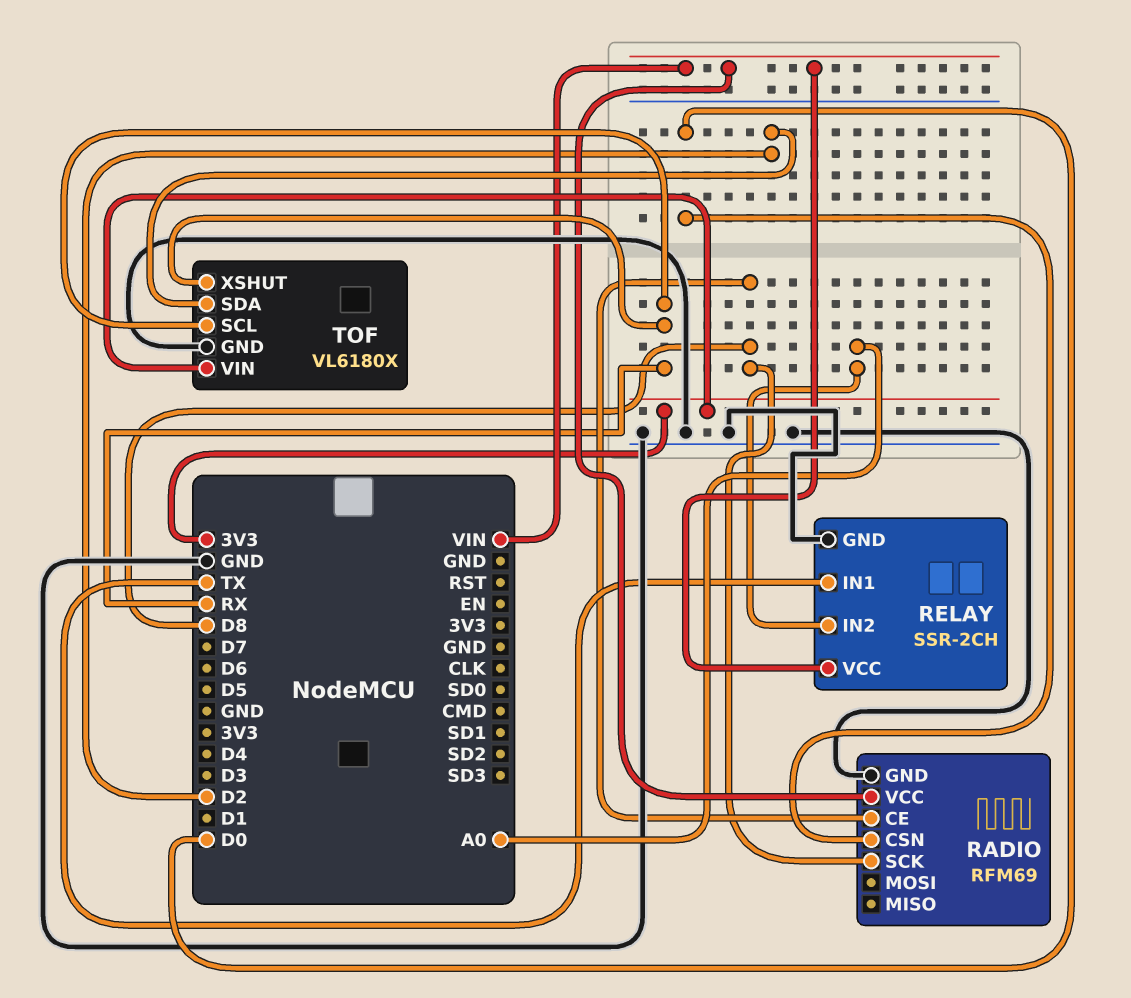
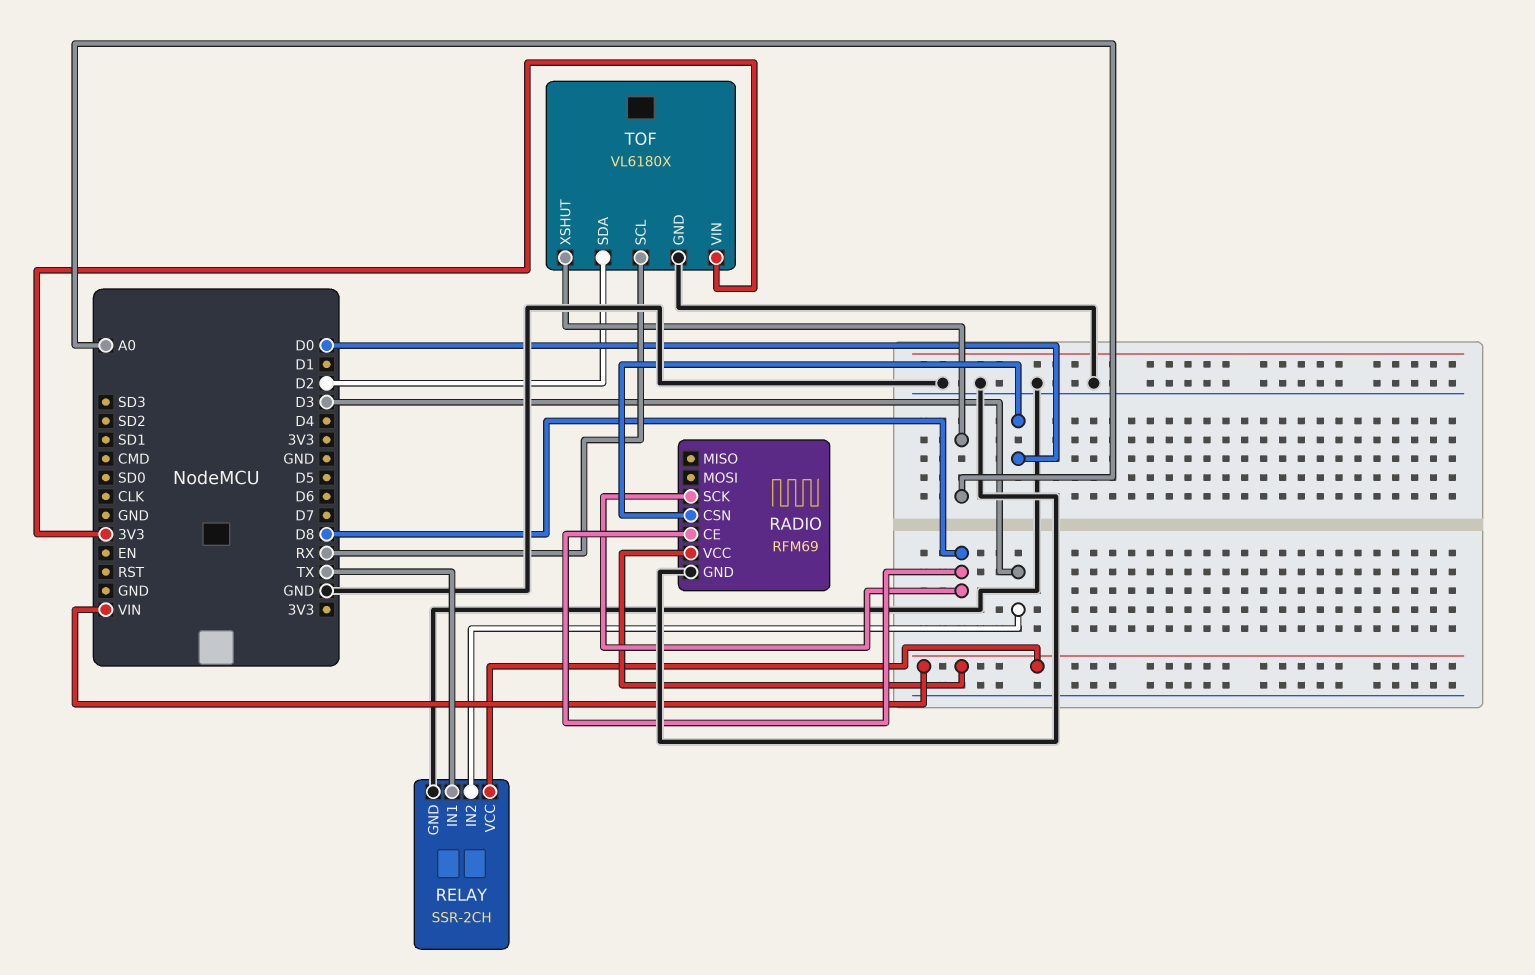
RELAY pin IN2: A0 -> D3
TOF pin XSHUT: RX -> A0

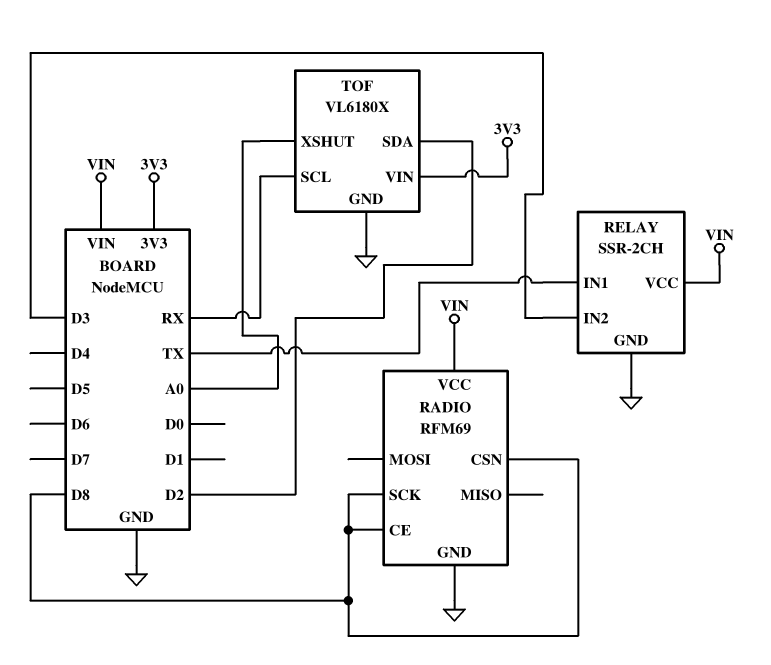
RADIO pin CSN: D0 -> D8

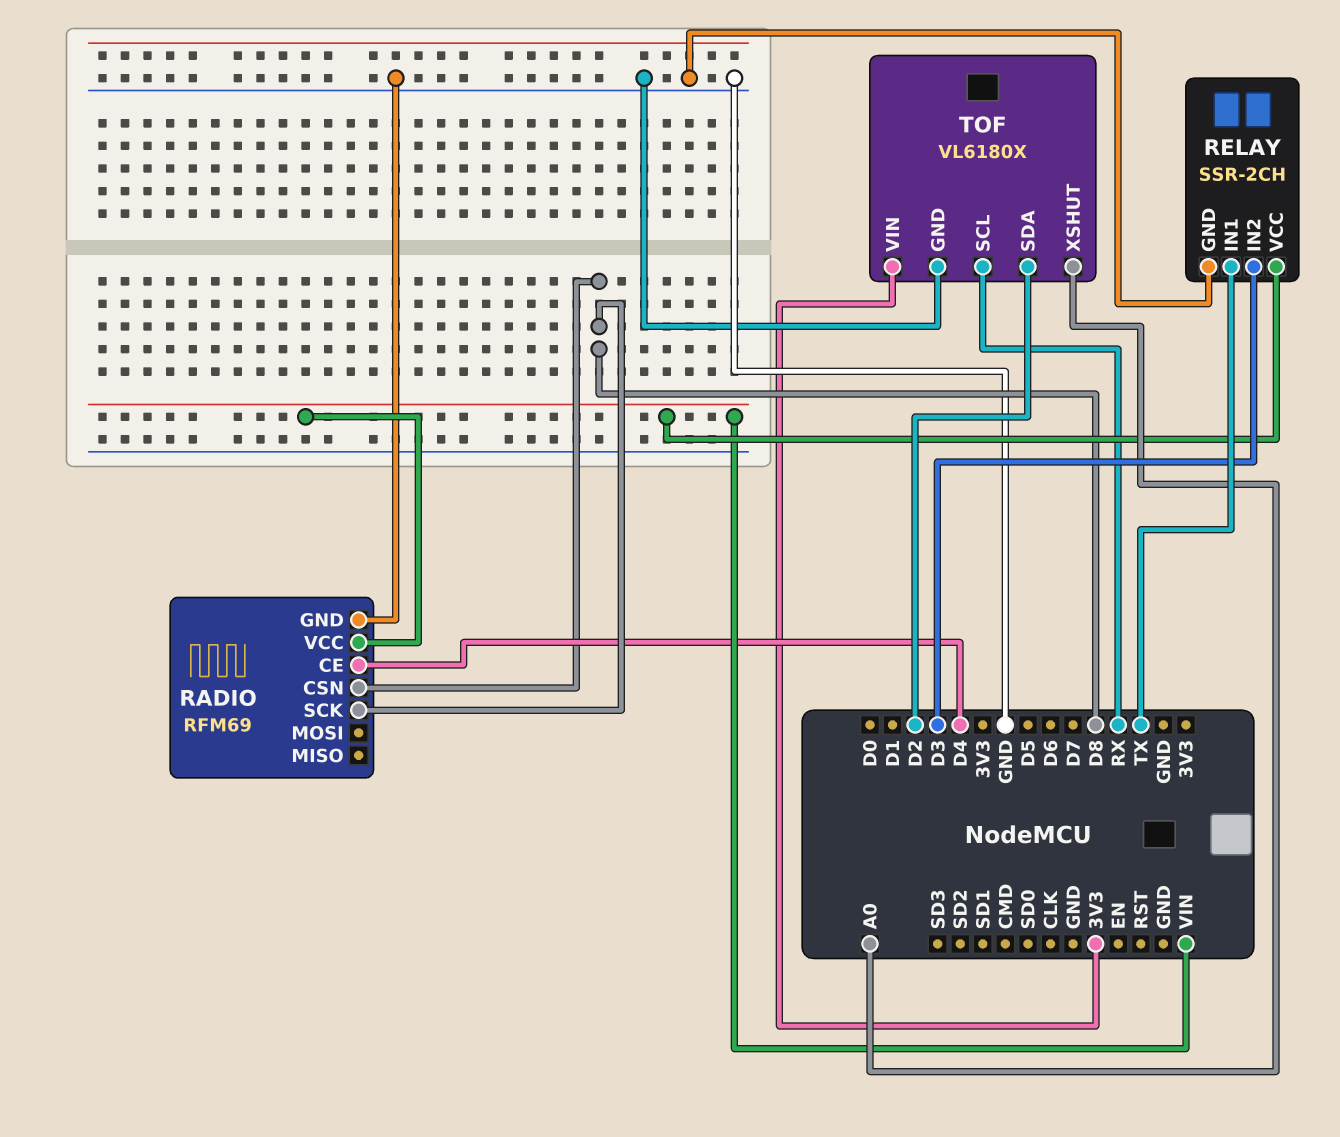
RADIO pin CE: D8 -> D4

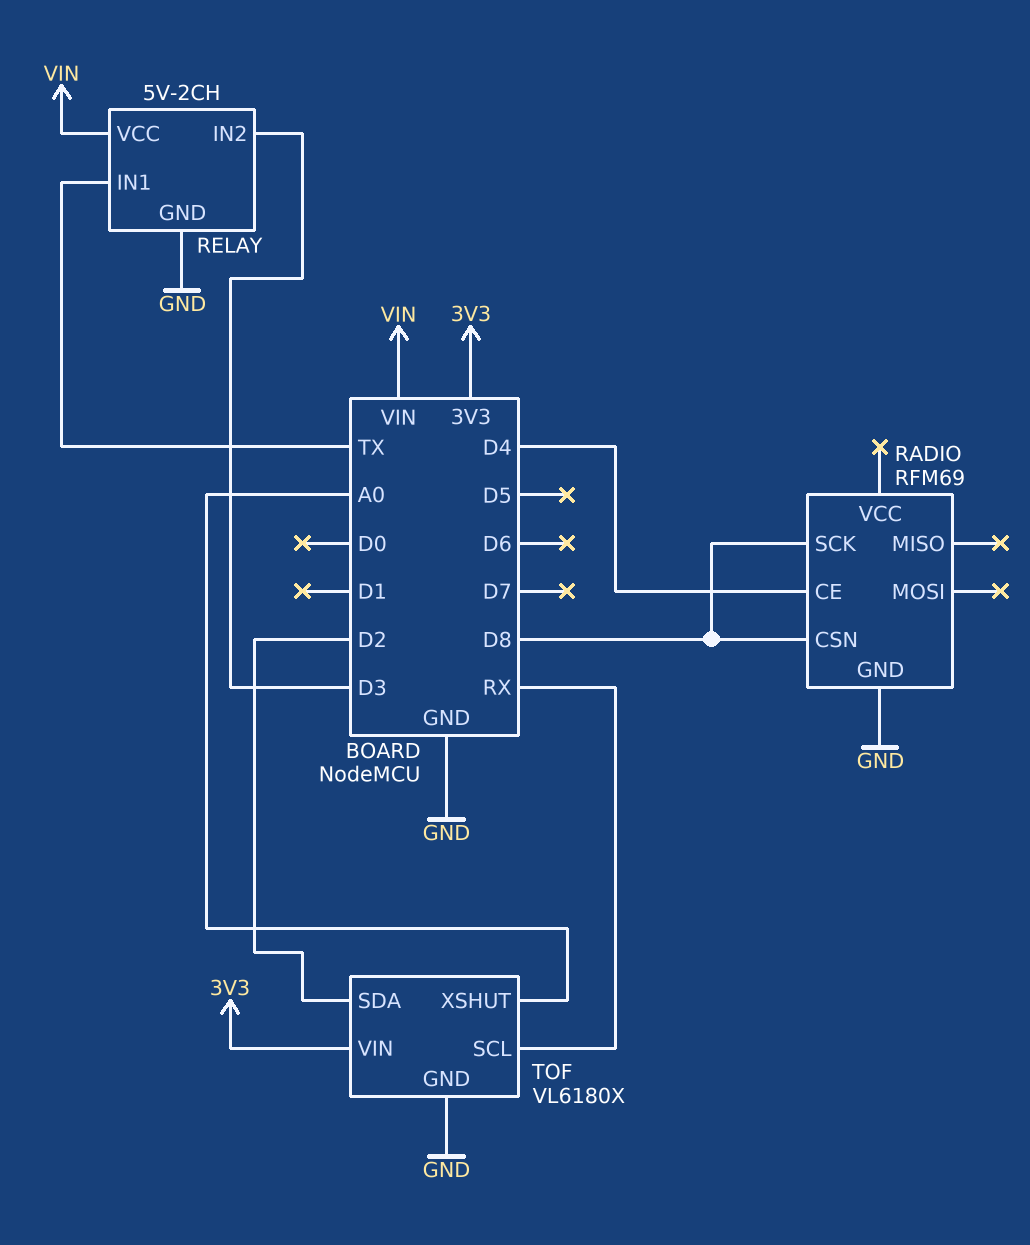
RADIO pin VCC: VIN -> none
RELAY: SSR-2CH -> 5V-2CH

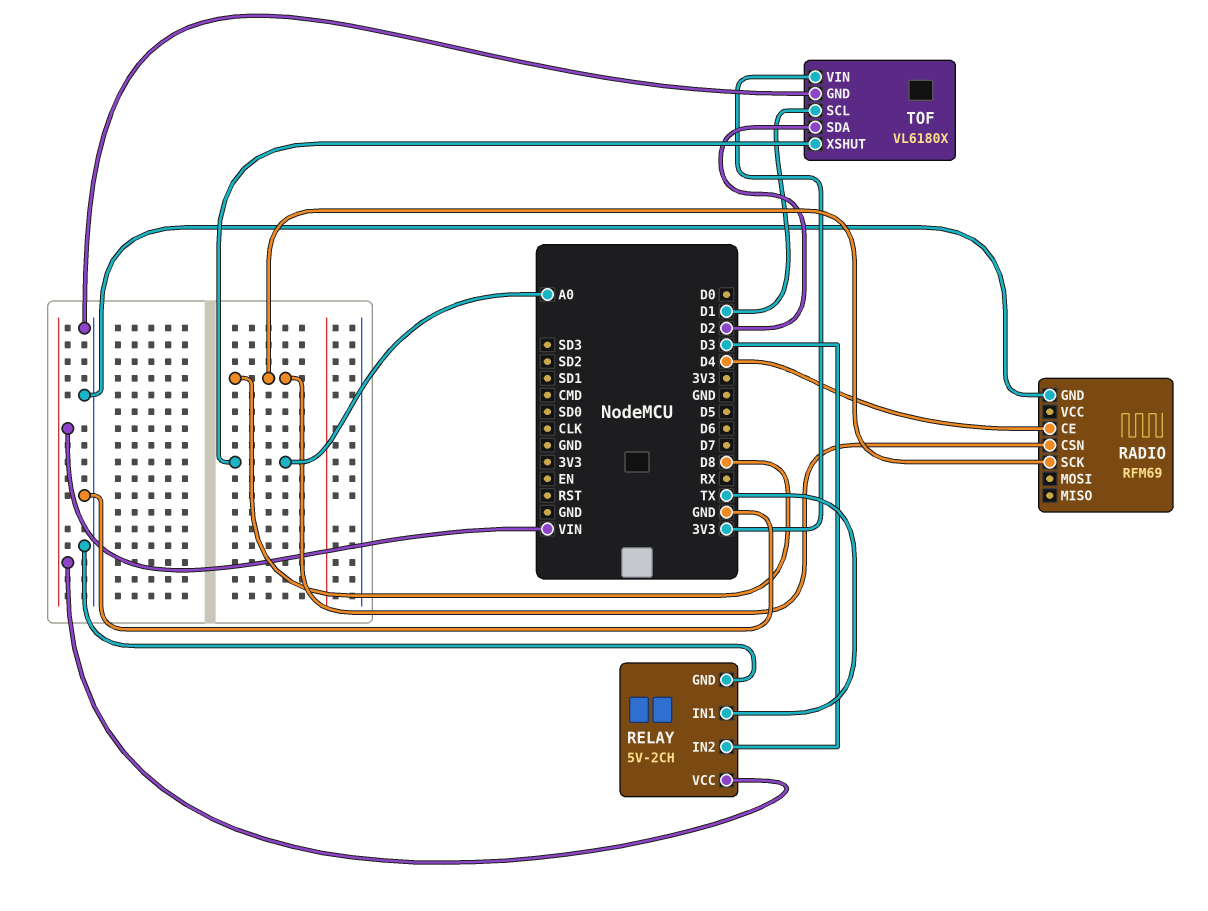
TOF pin SCL: RX -> D1

